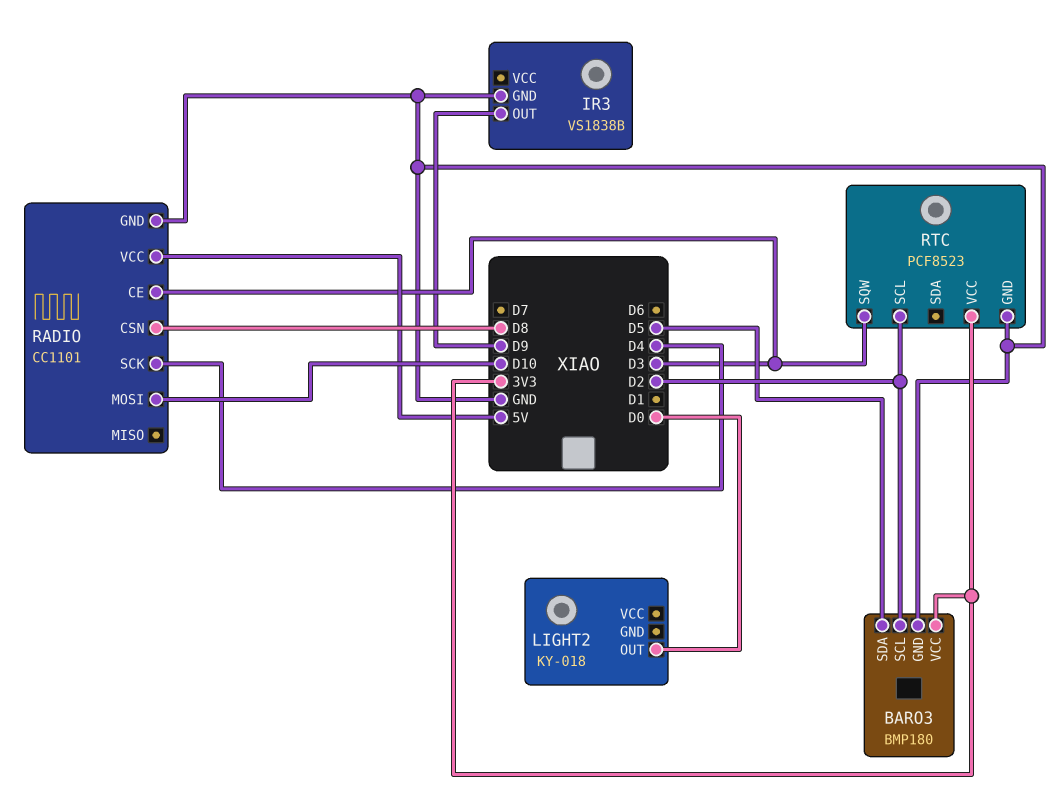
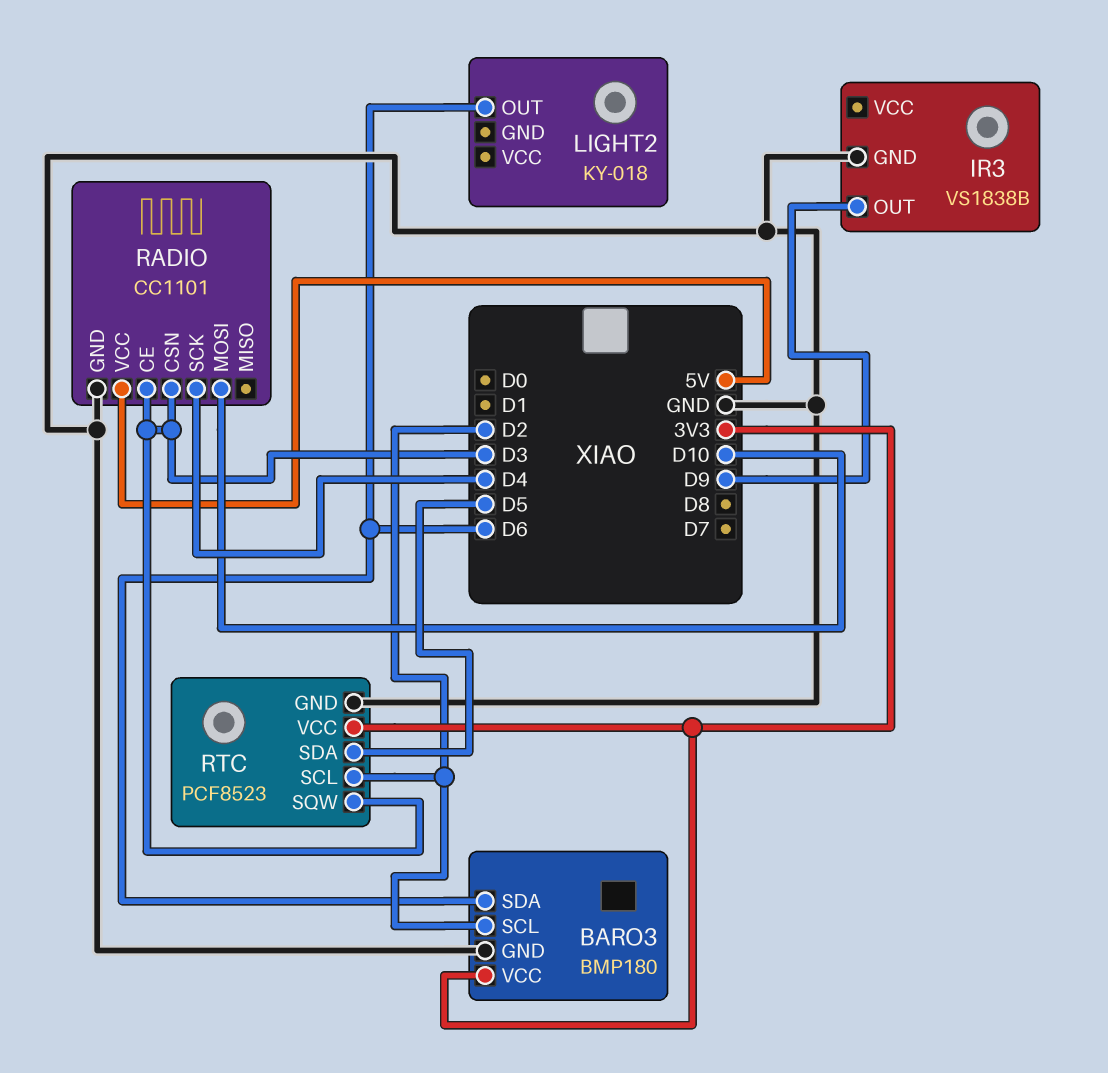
BARO3 pin SDA: D5 -> D6
LIGHT2 pin OUT: D0 -> D6
RADIO pin CSN: D8 -> D3
RTC pin SDA: none -> D5

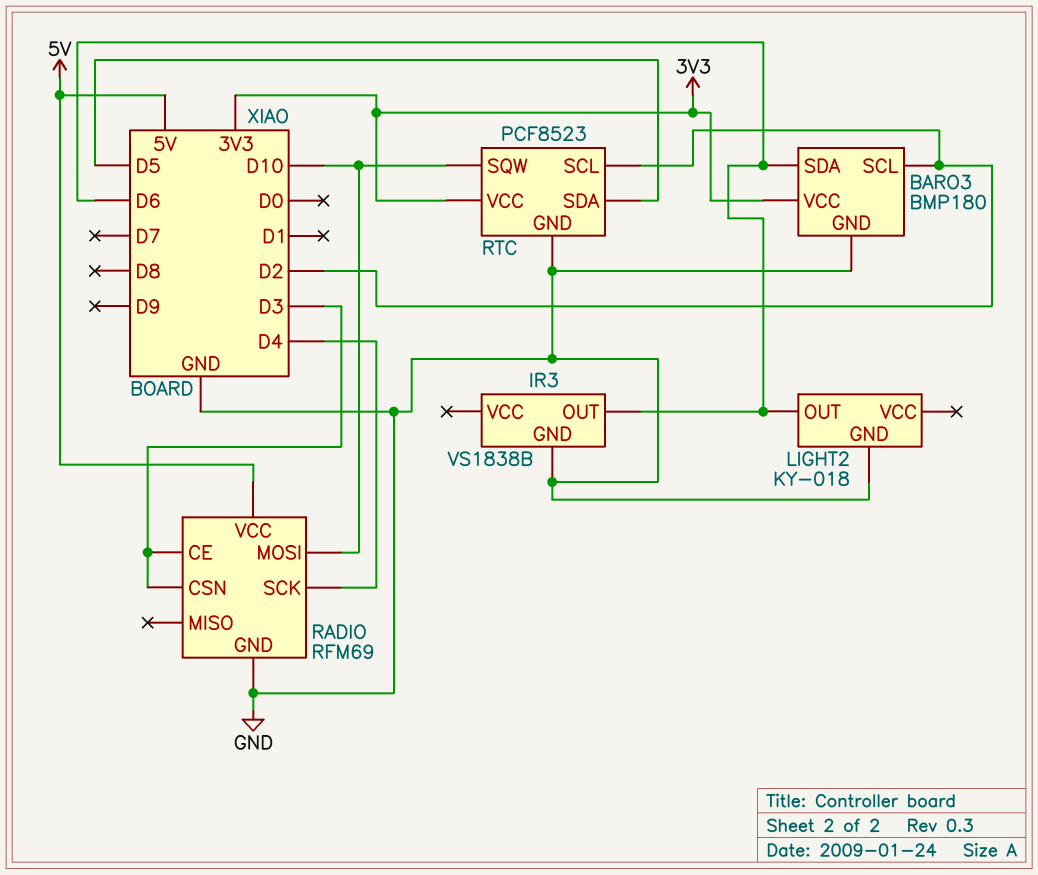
IR3 pin OUT: D9 -> D6
LIGHT2 pin GND: none -> GND
RADIO: CC1101 -> RFM69
RTC pin SQW: D3 -> D10

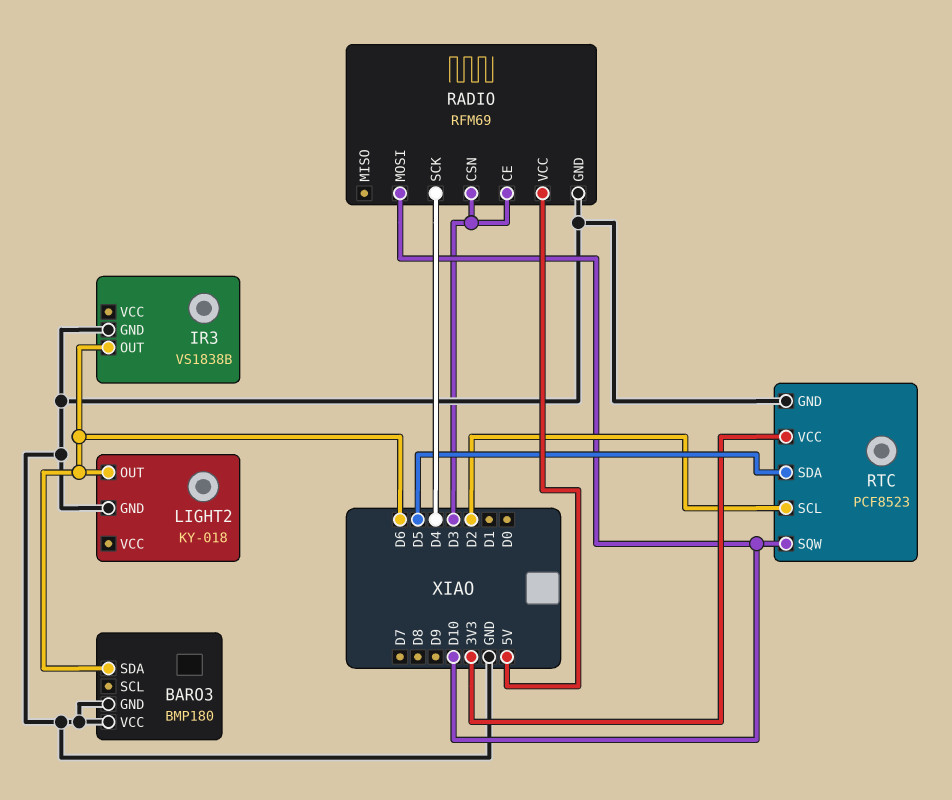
BARO3 pin SCL: D2 -> none
BARO3 pin VCC: 3V3 -> GND

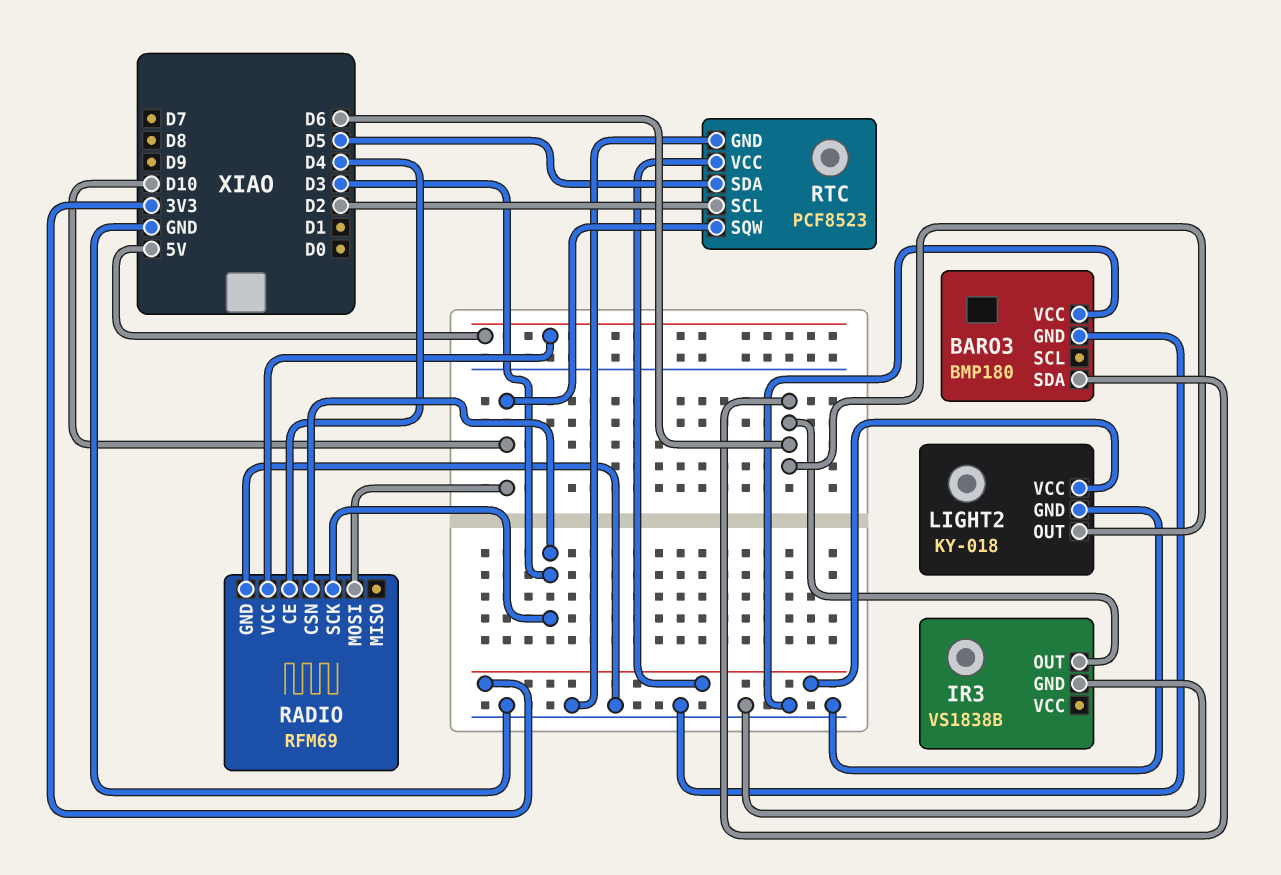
LIGHT2 pin VCC: none -> 3V3
RADIO pin CE: D3 -> D4
RADIO pin SCK: D4 -> D3

